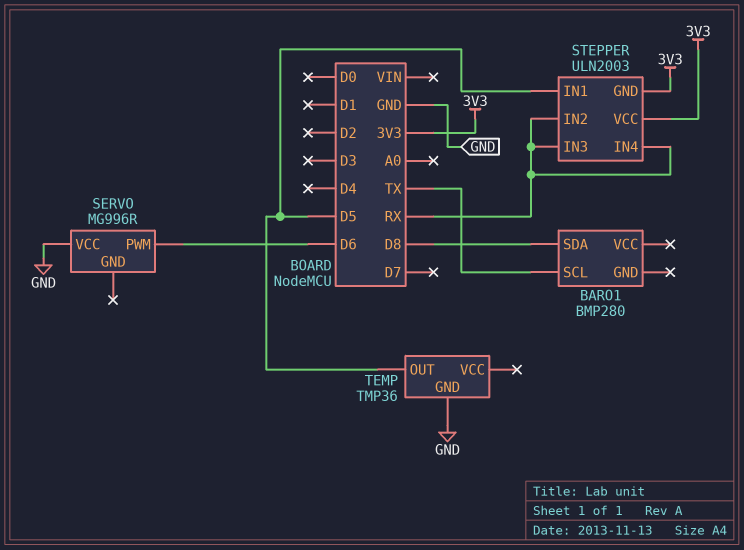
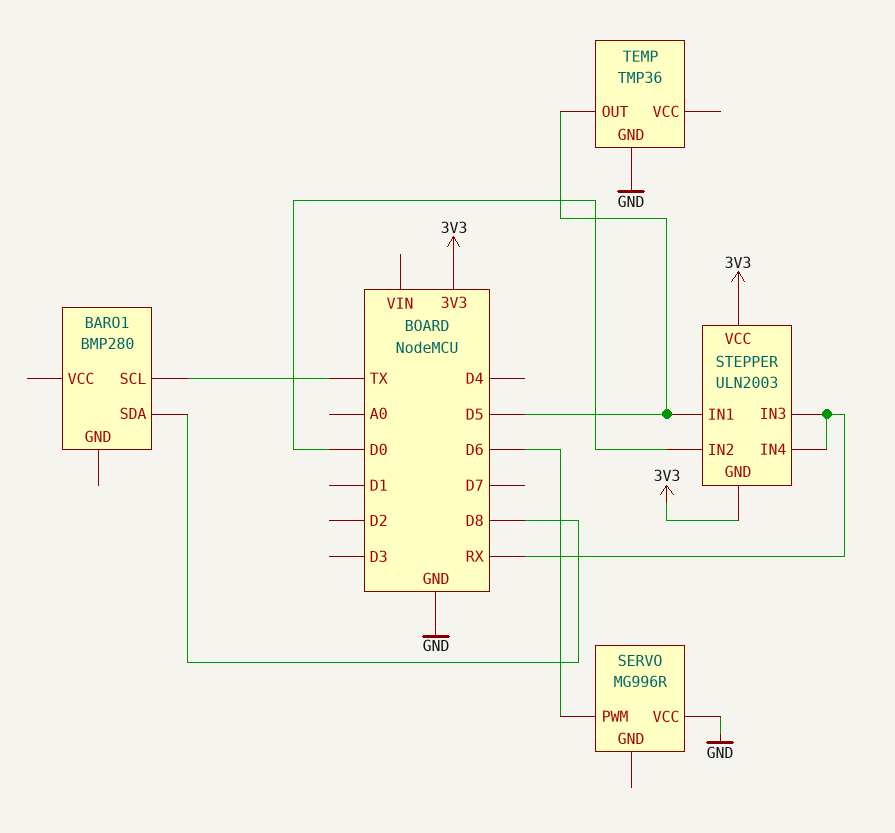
STEPPER pin IN2: RX -> D0

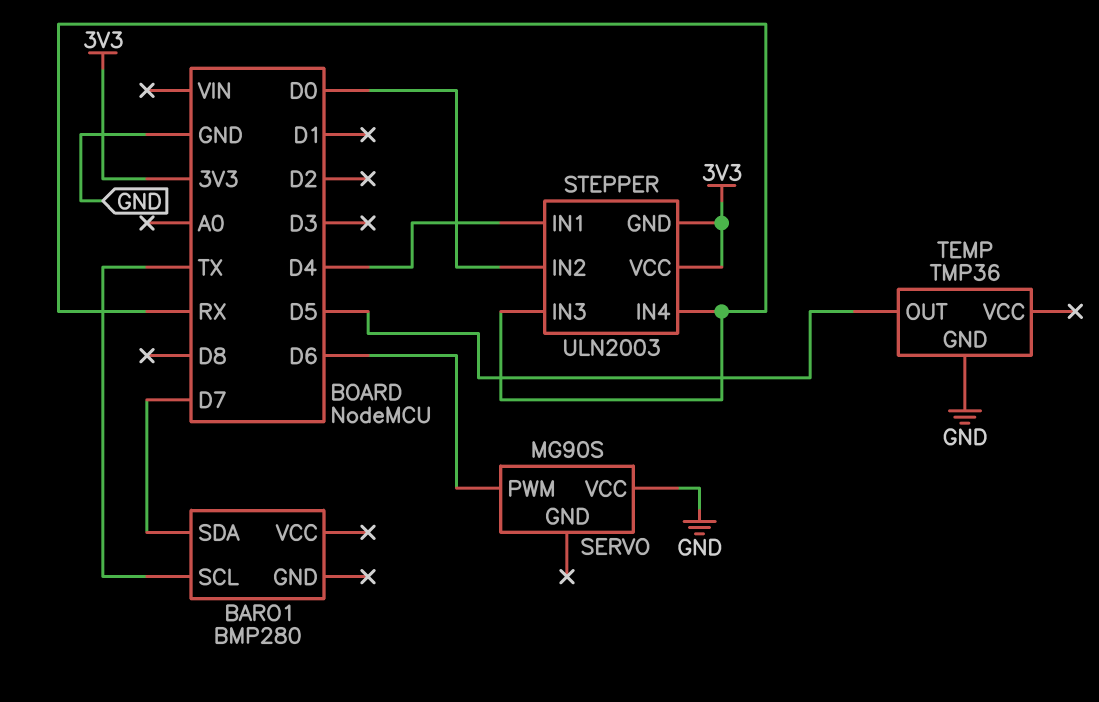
BARO1 pin SDA: D8 -> D7
SERVO: MG996R -> MG90S
STEPPER pin IN1: D5 -> D4

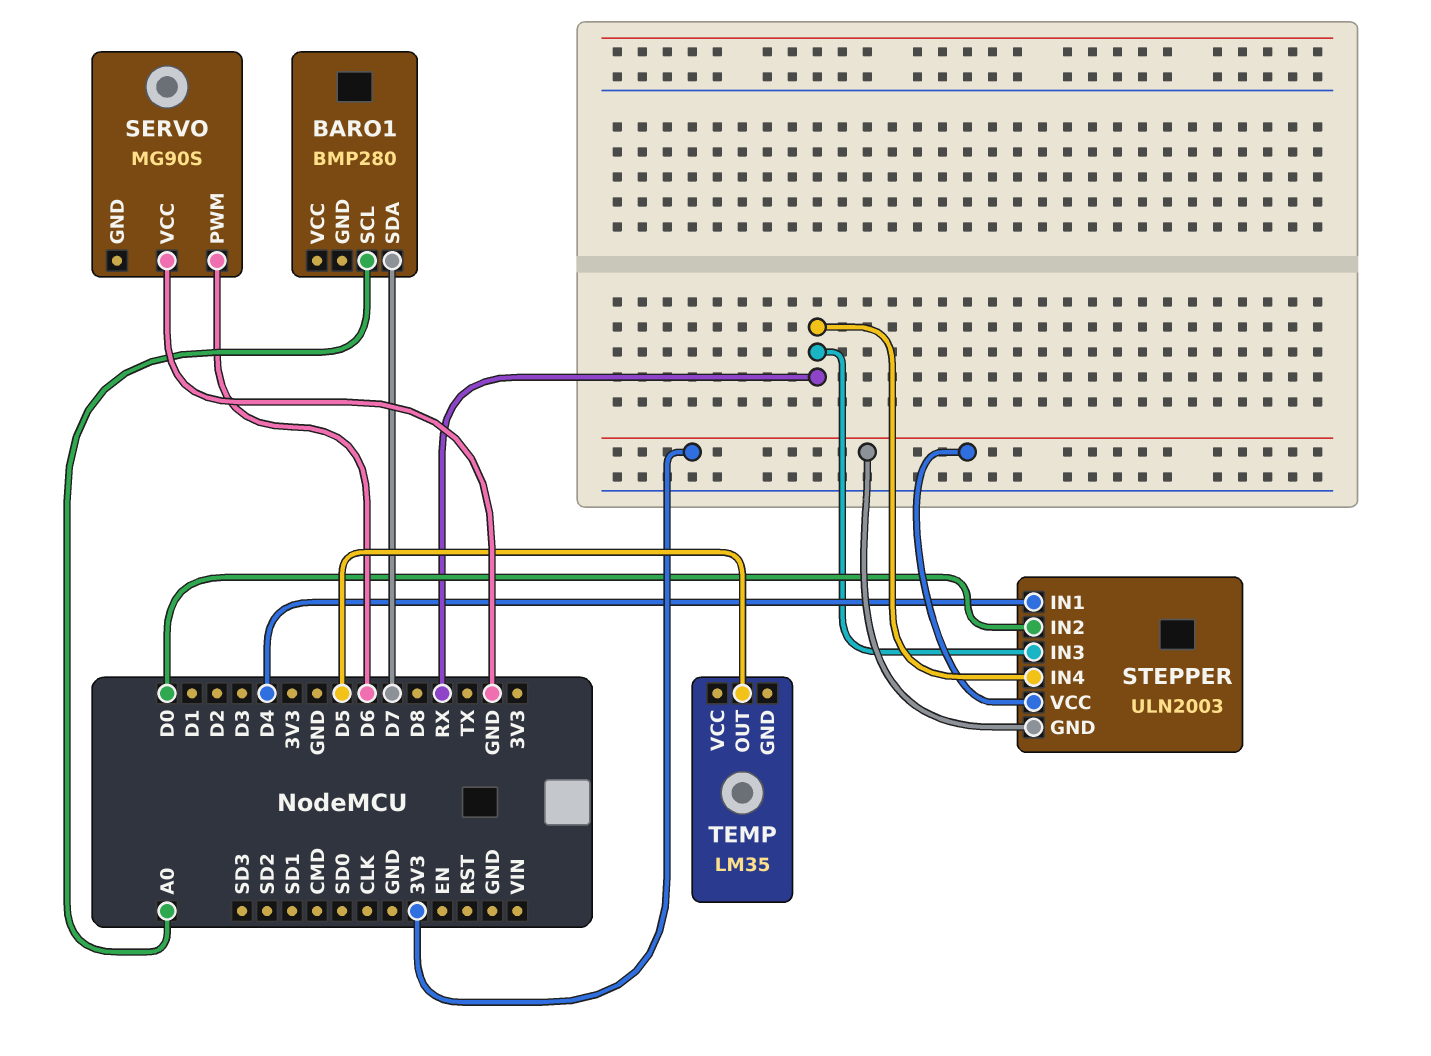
BARO1 pin SCL: TX -> A0
TEMP: TMP36 -> LM35
TEMP pin GND: GND -> none

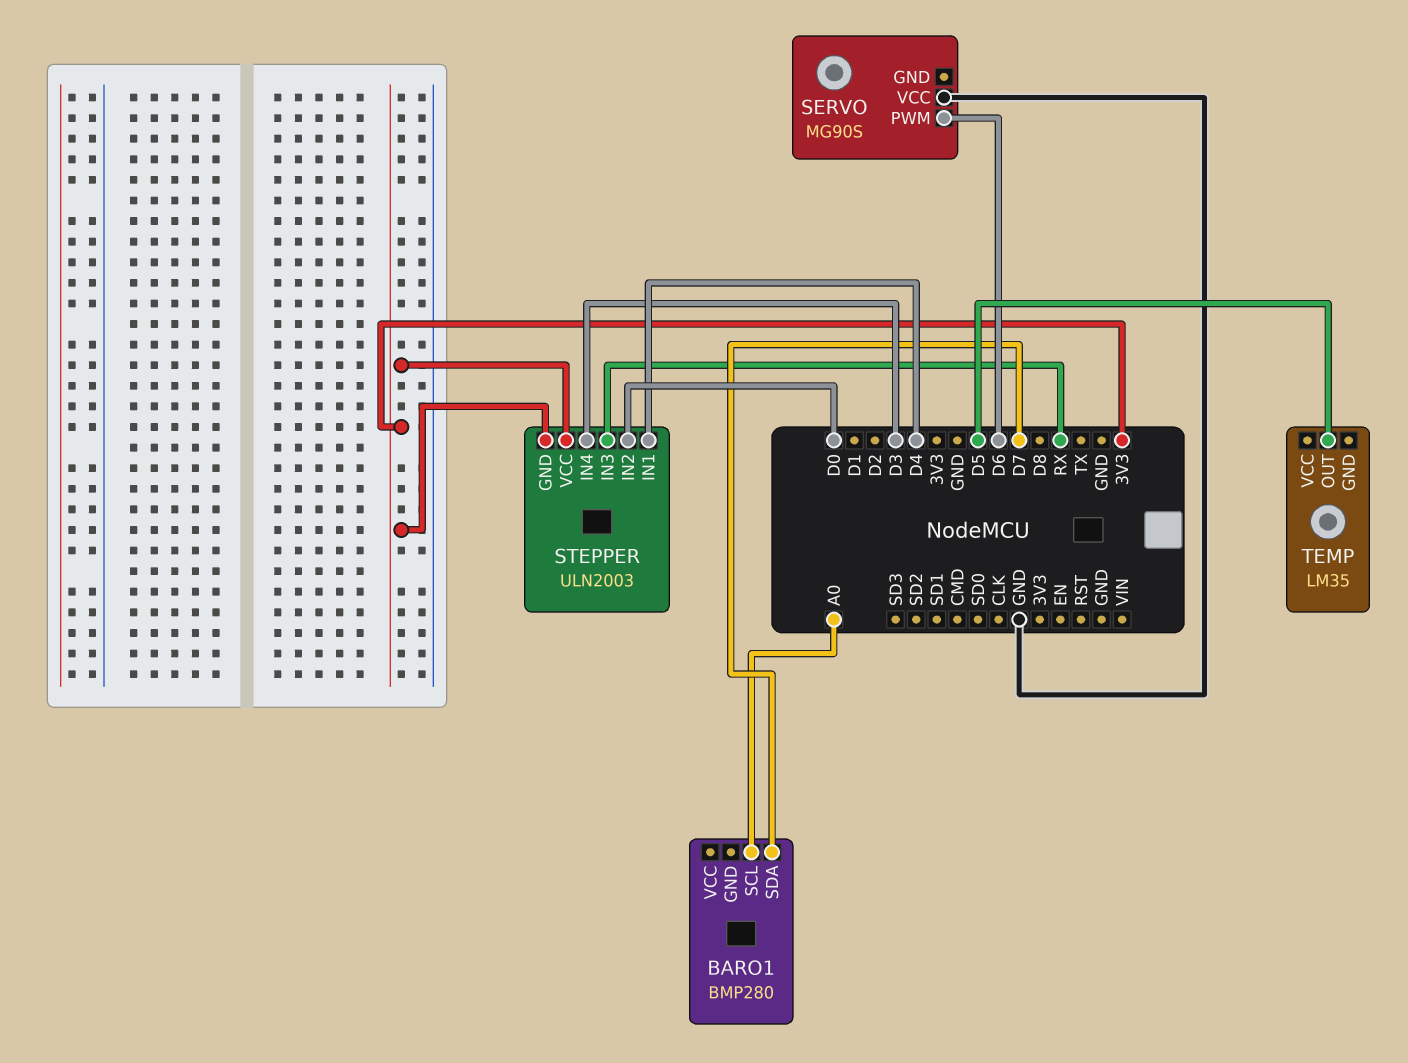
STEPPER pin IN4: RX -> D3

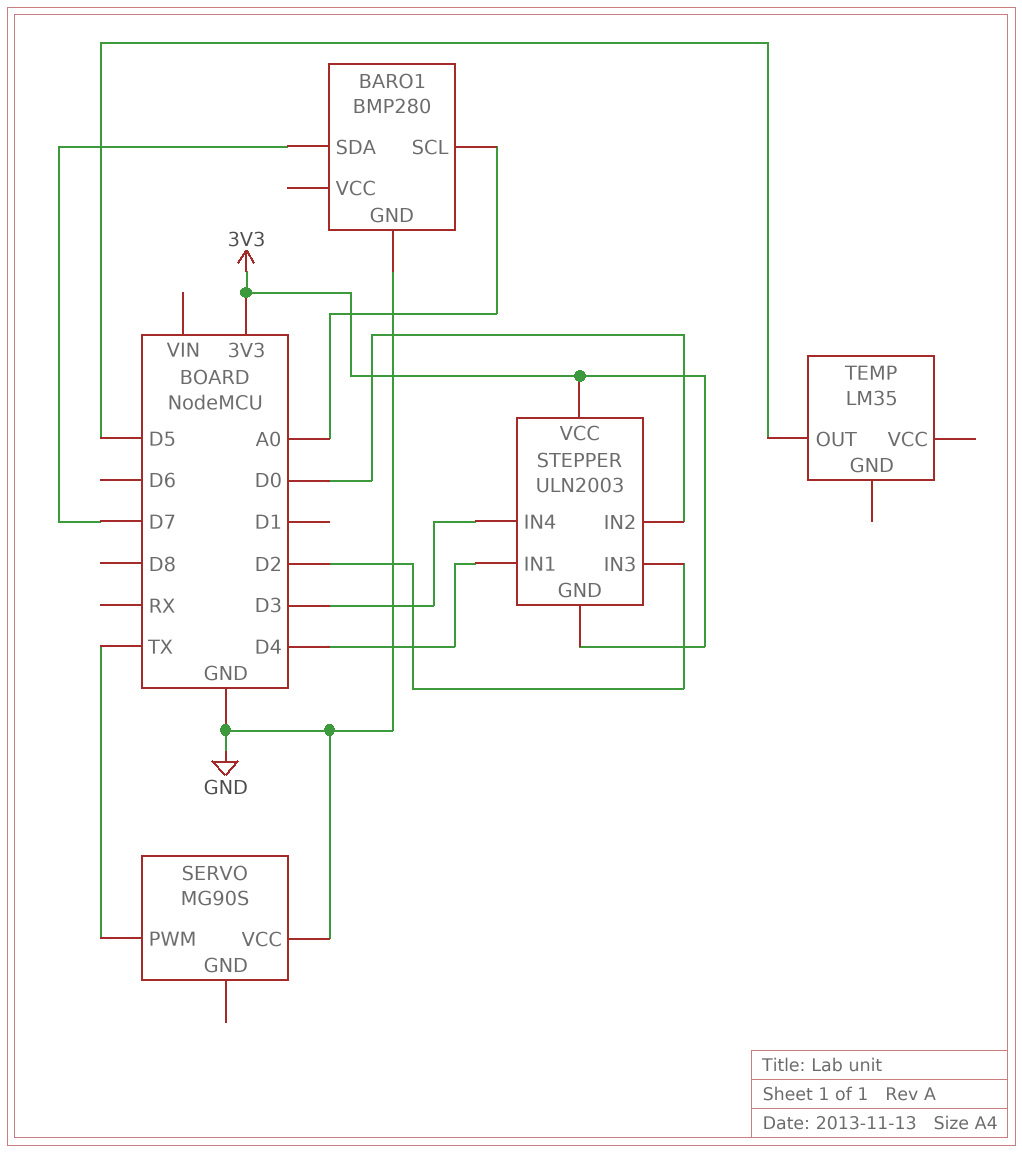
BARO1 pin GND: none -> GND
SERVO pin PWM: D6 -> TX
STEPPER pin IN3: RX -> D2

